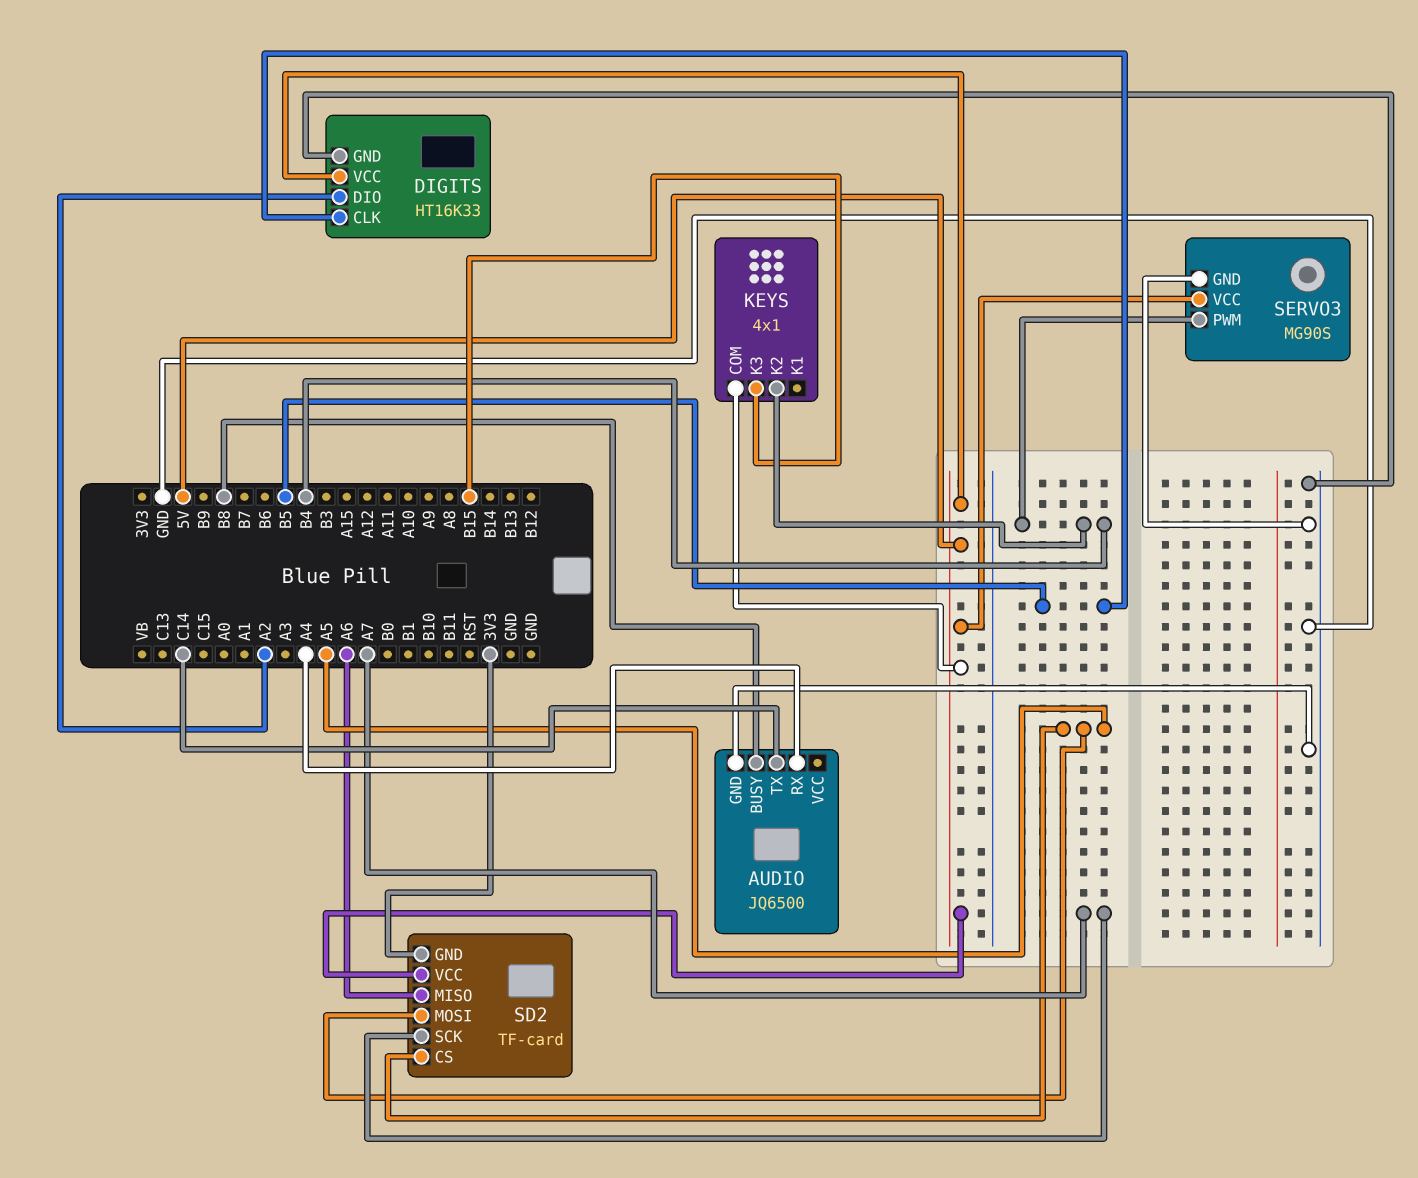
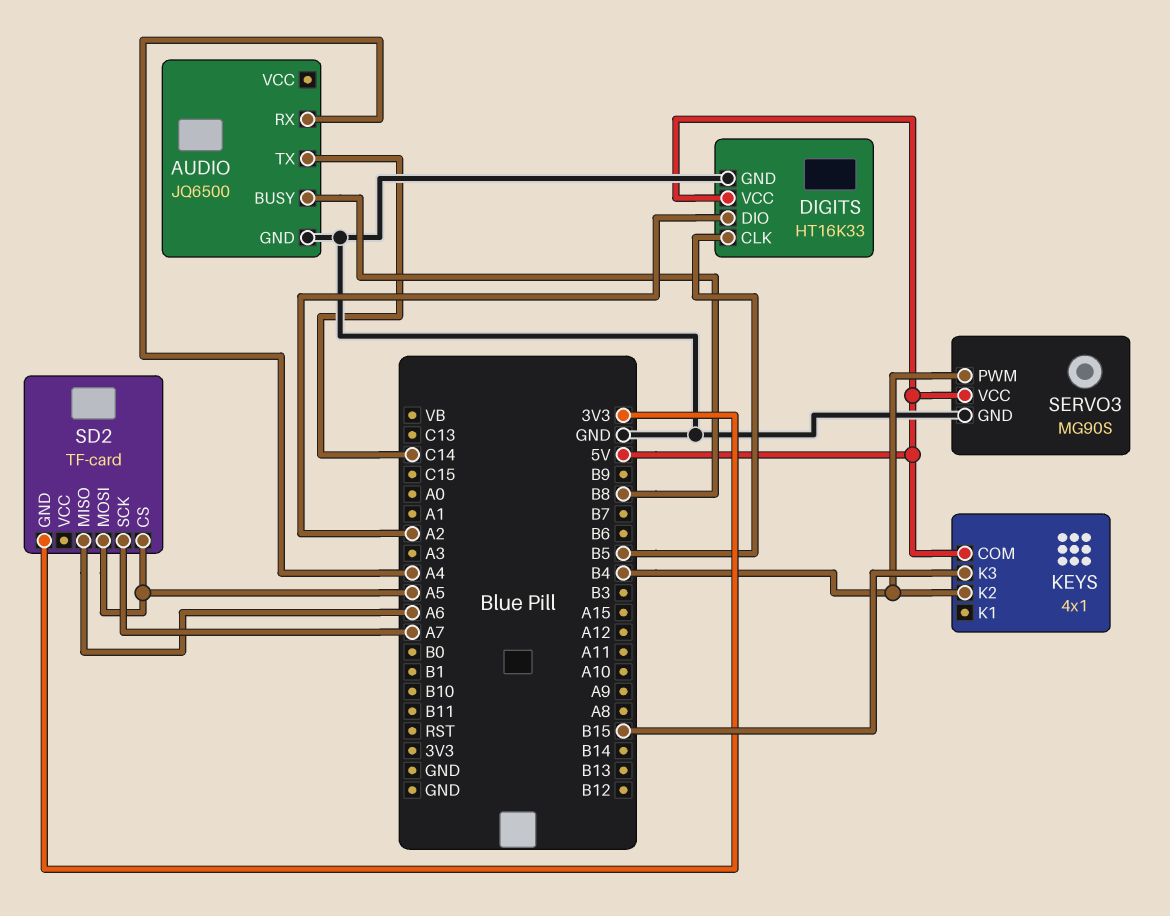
SD2 pin VCC: 5V -> none

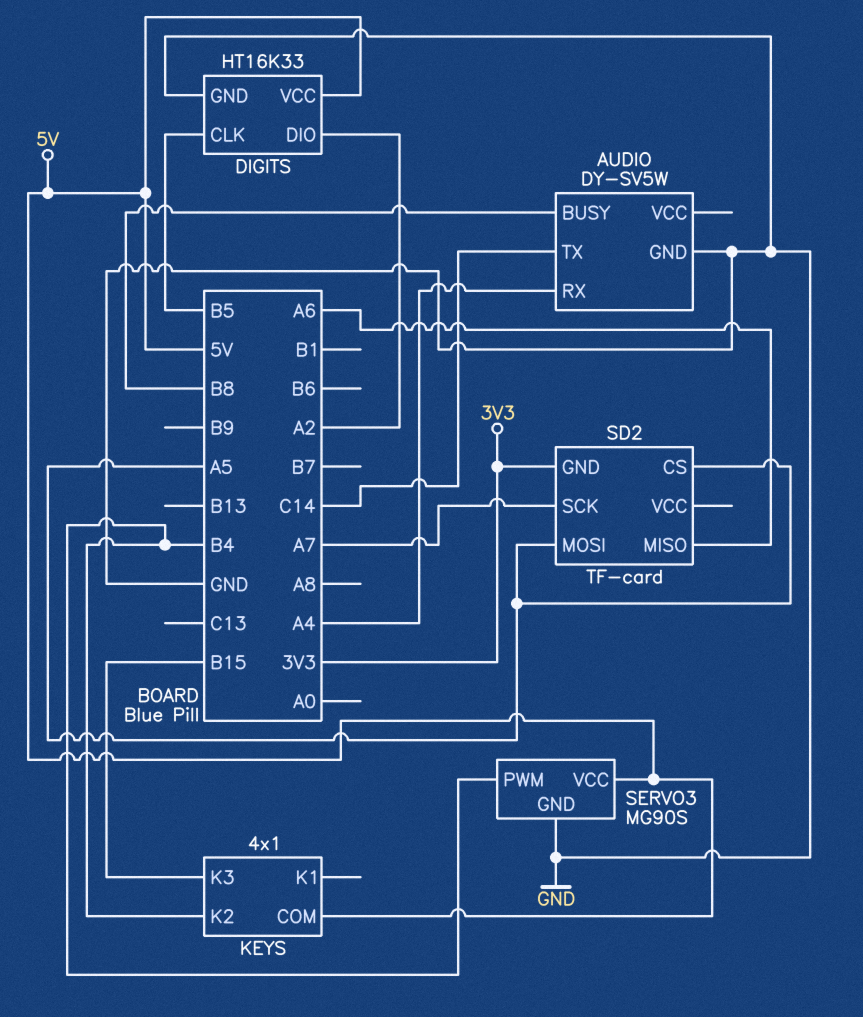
AUDIO: JQ6500 -> DY-SV5W

